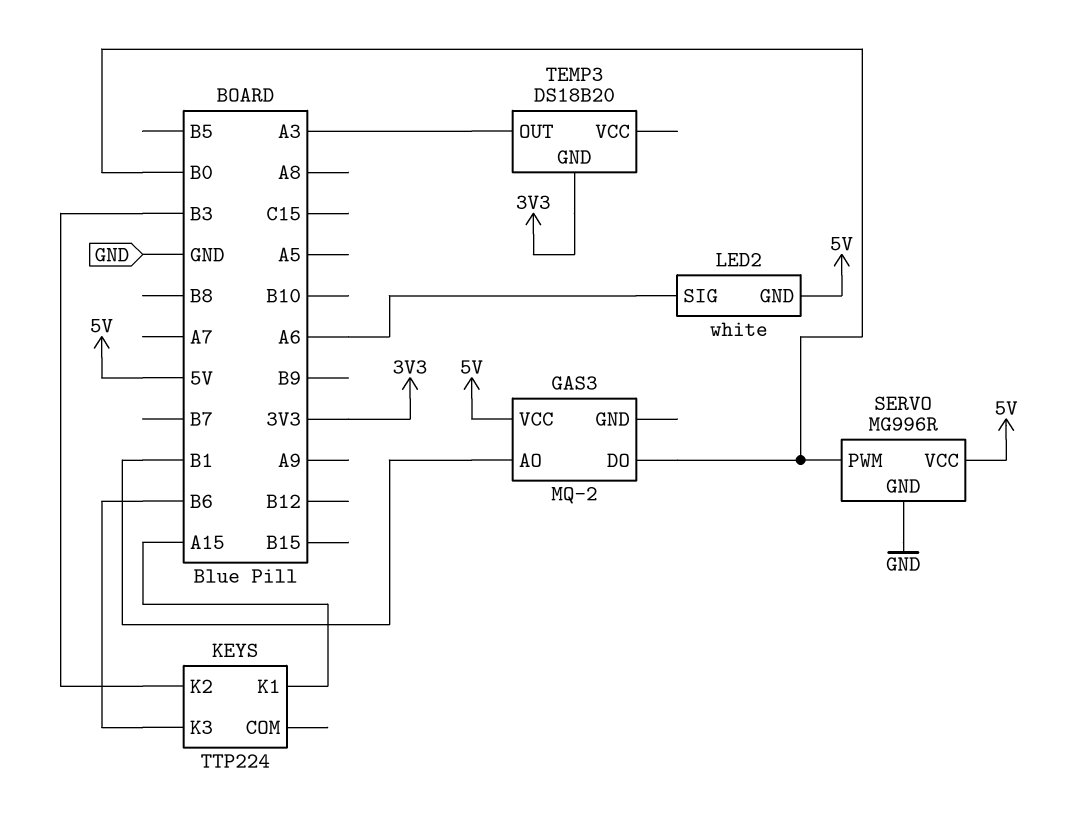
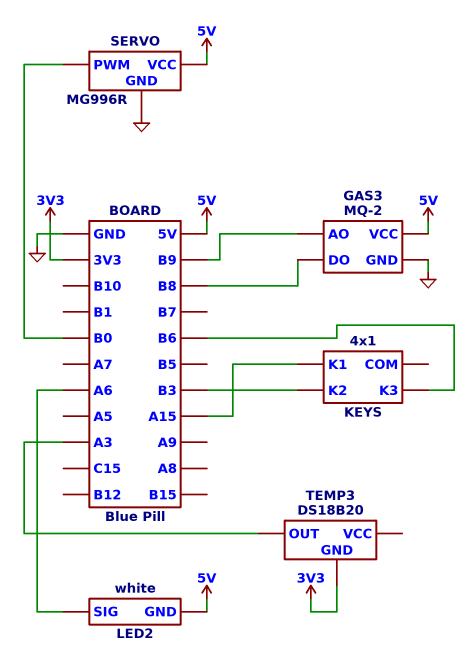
GAS3 pin AO: B1 -> B9
GAS3 pin DO: B0 -> B8
GAS3 pin GND: none -> GND
KEYS: TTP224 -> 4x1

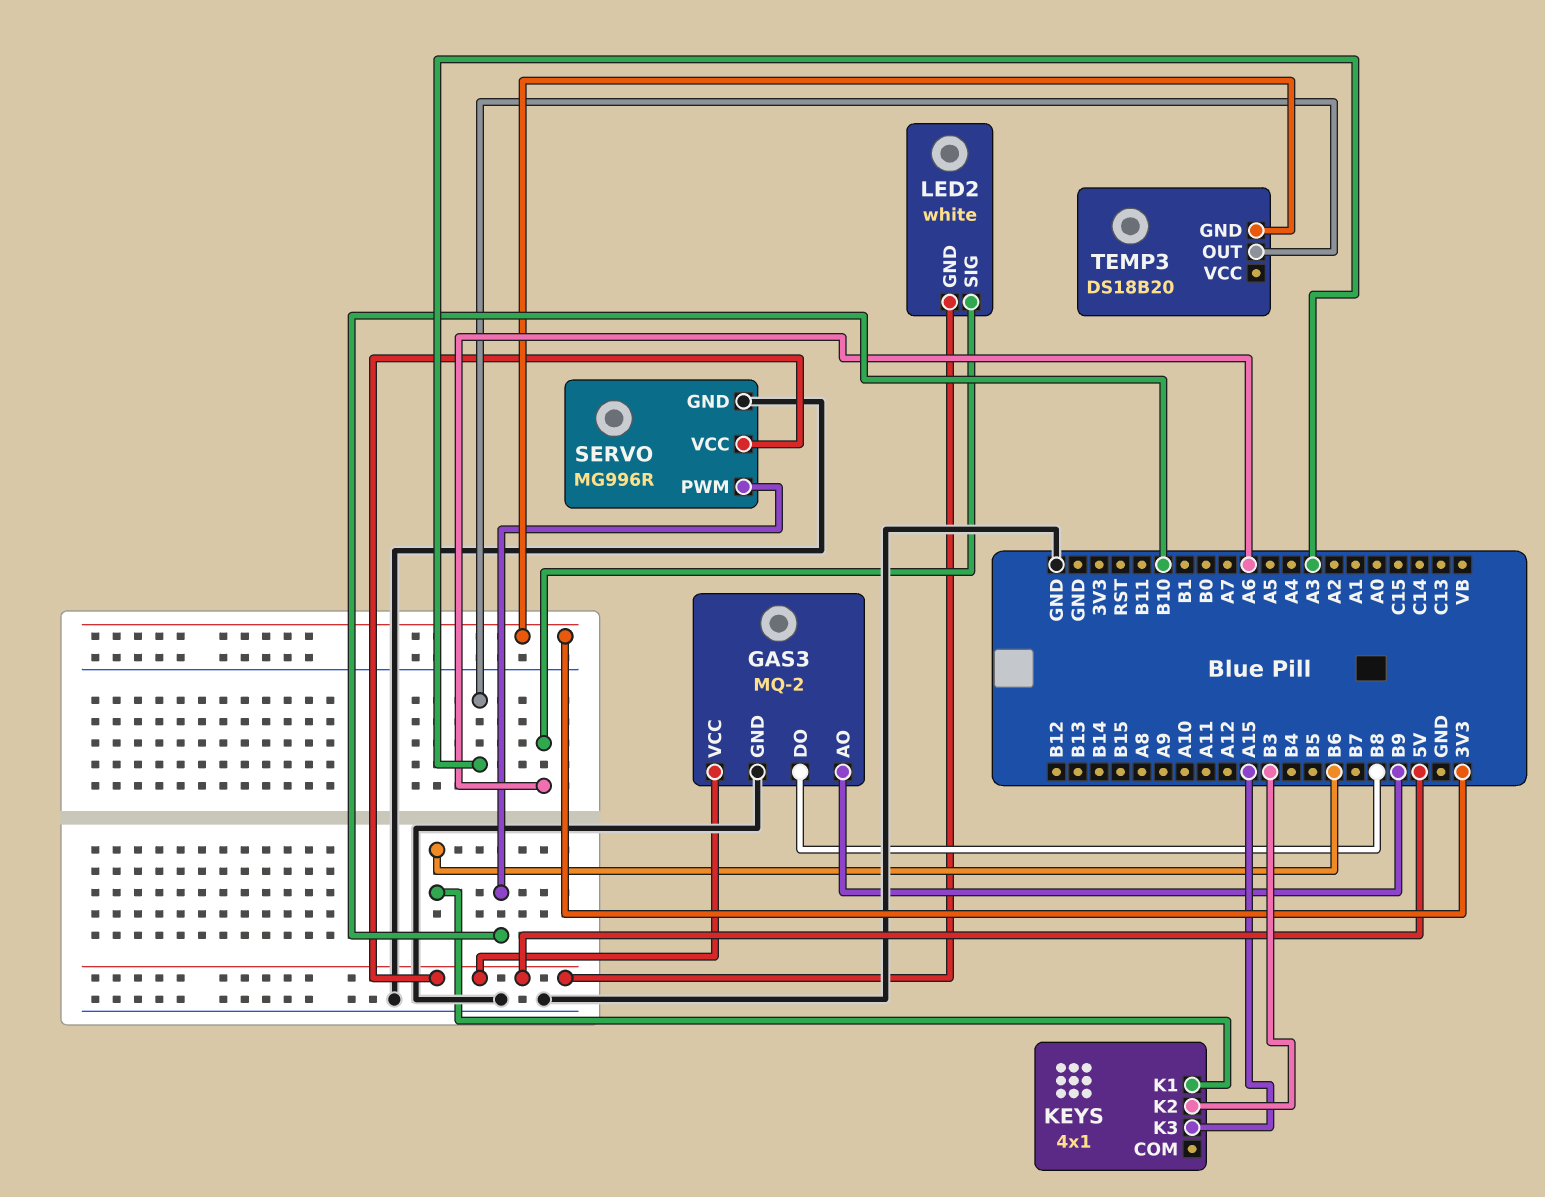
KEYS pin K1: A15 -> B6
KEYS pin K3: B6 -> A15
SERVO pin PWM: B0 -> B10

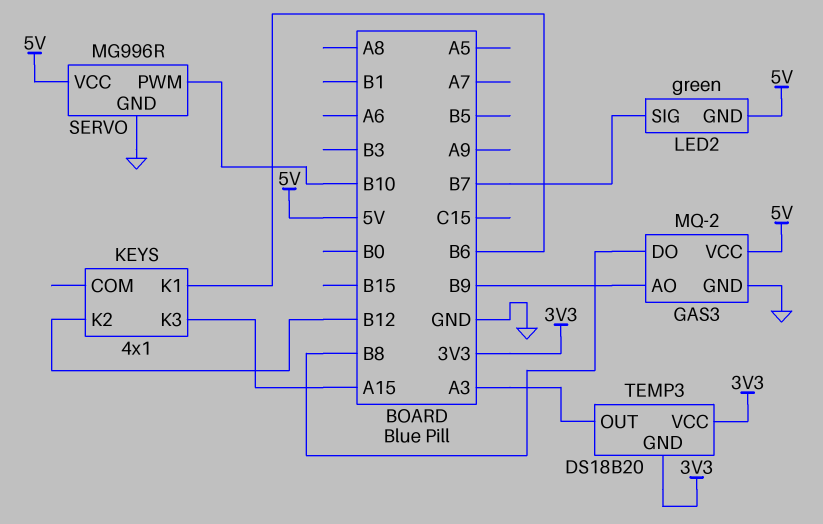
KEYS pin K2: B3 -> B12
LED2: white -> green
LED2 pin SIG: A6 -> B7
TEMP3 pin VCC: none -> 3V3

